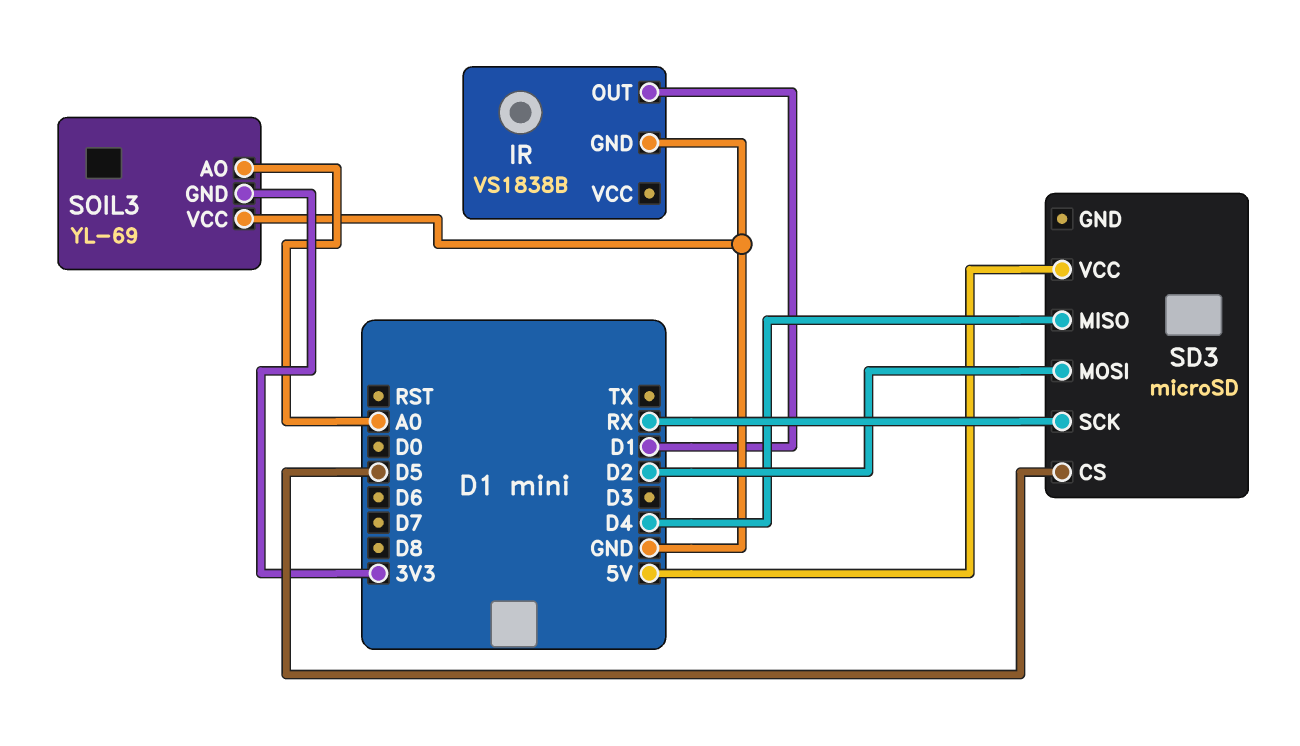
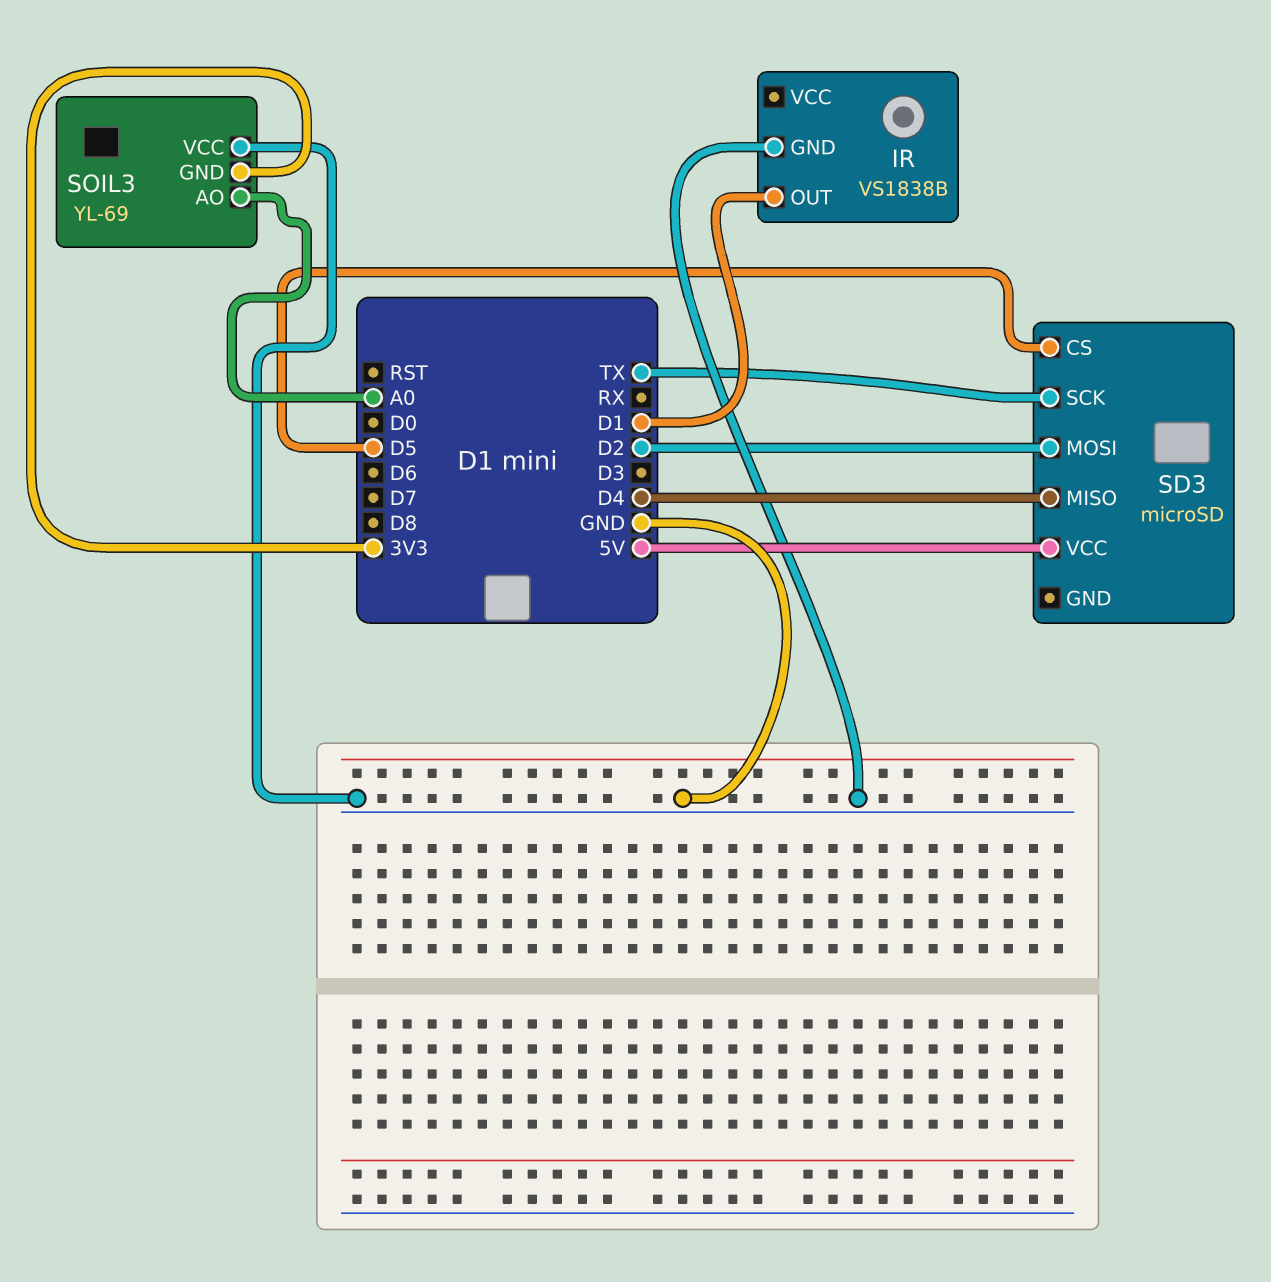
SD3 pin SCK: RX -> TX

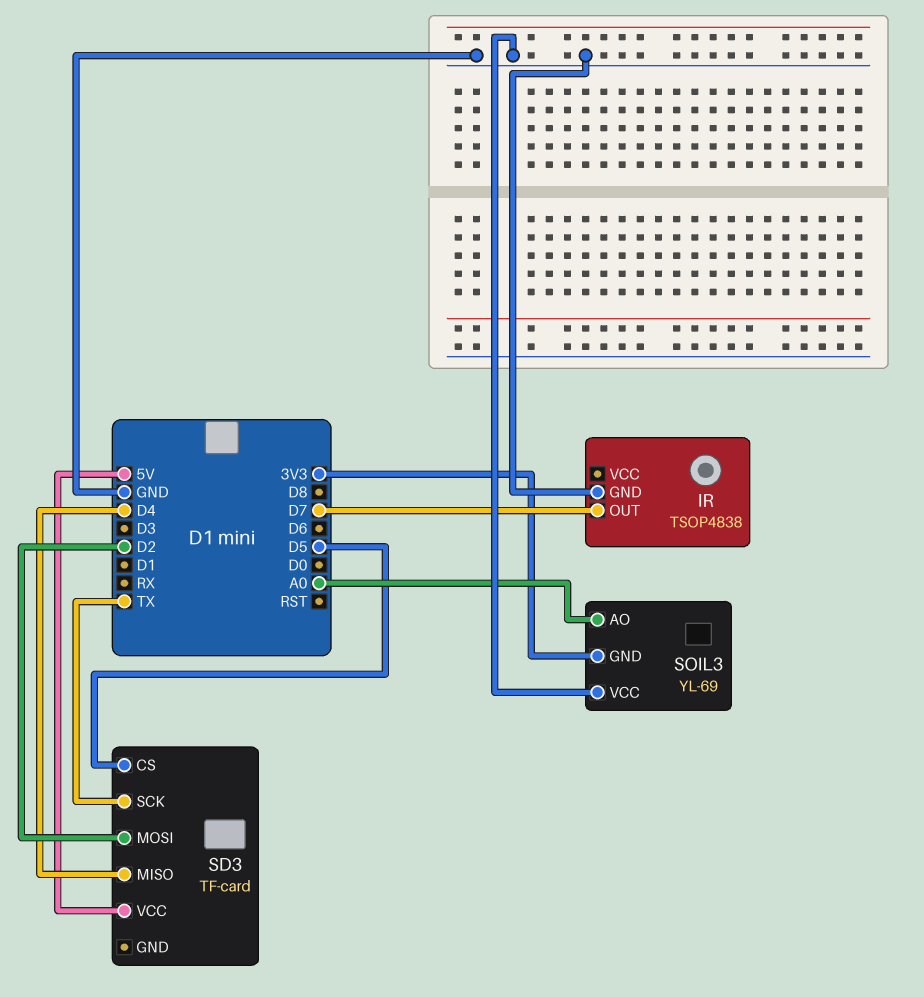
IR: VS1838B -> TSOP4838
IR pin OUT: D1 -> D7
SD3: microSD -> TF-card

